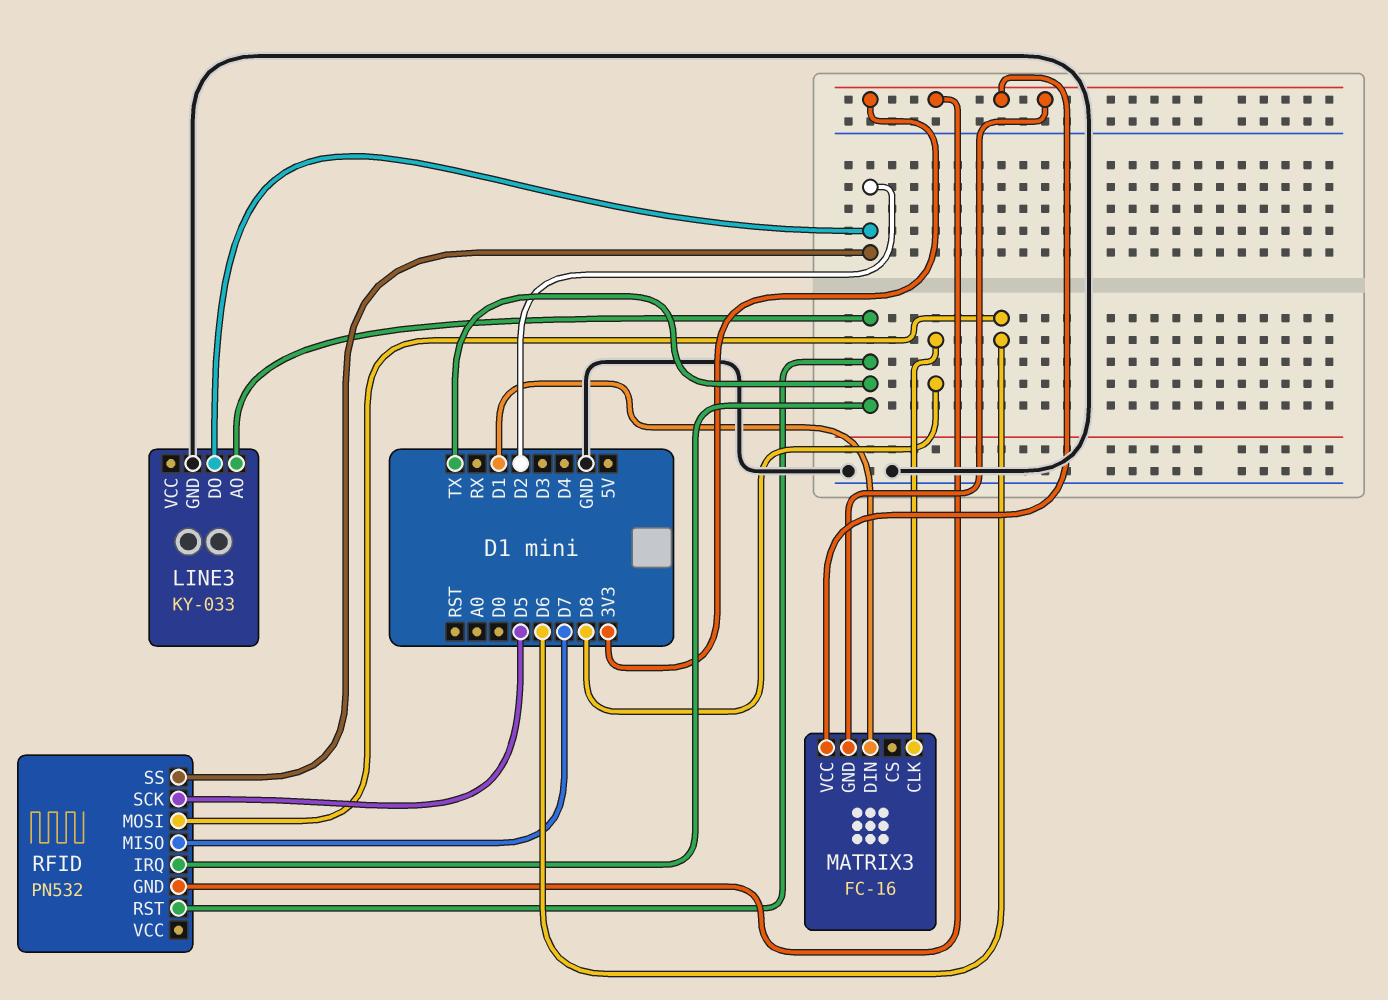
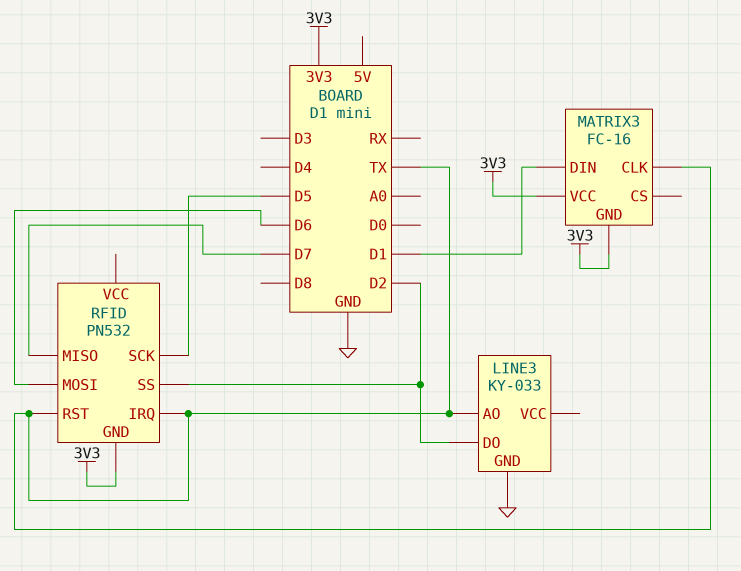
MATRIX3 pin CLK: D8 -> TX

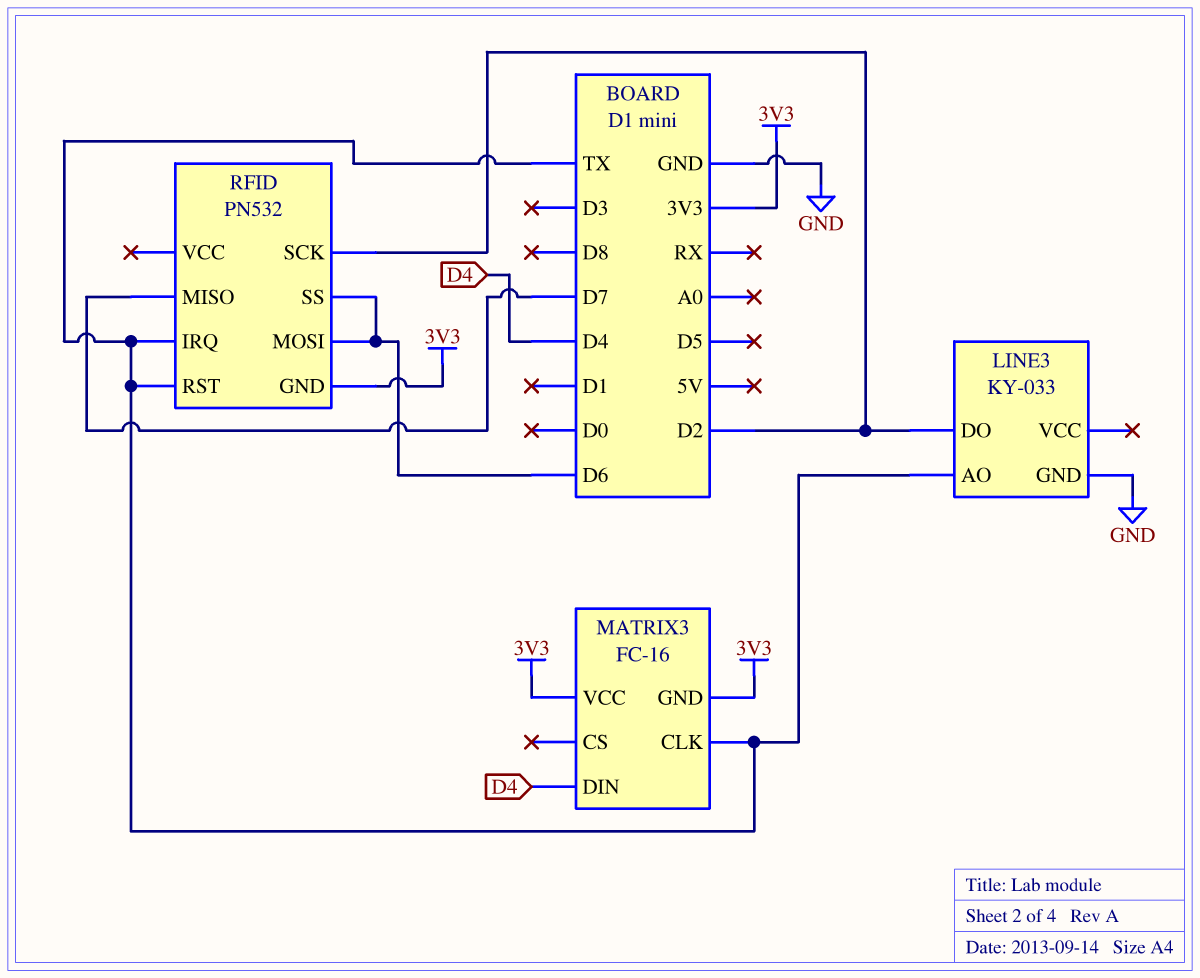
MATRIX3 pin DIN: D1 -> D4
RFID pin SCK: D5 -> D2
RFID pin SS: D2 -> D6

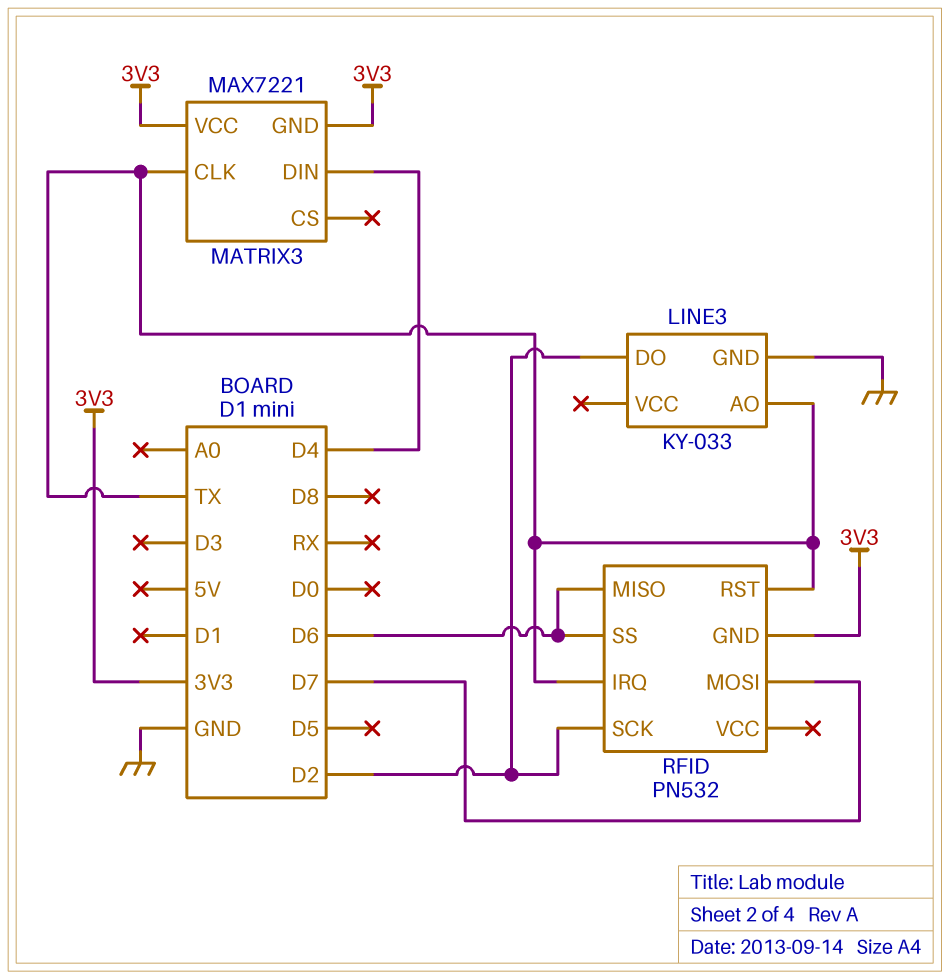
MATRIX3: FC-16 -> MAX7221
RFID pin MISO: D7 -> D6
RFID pin MOSI: D6 -> D7

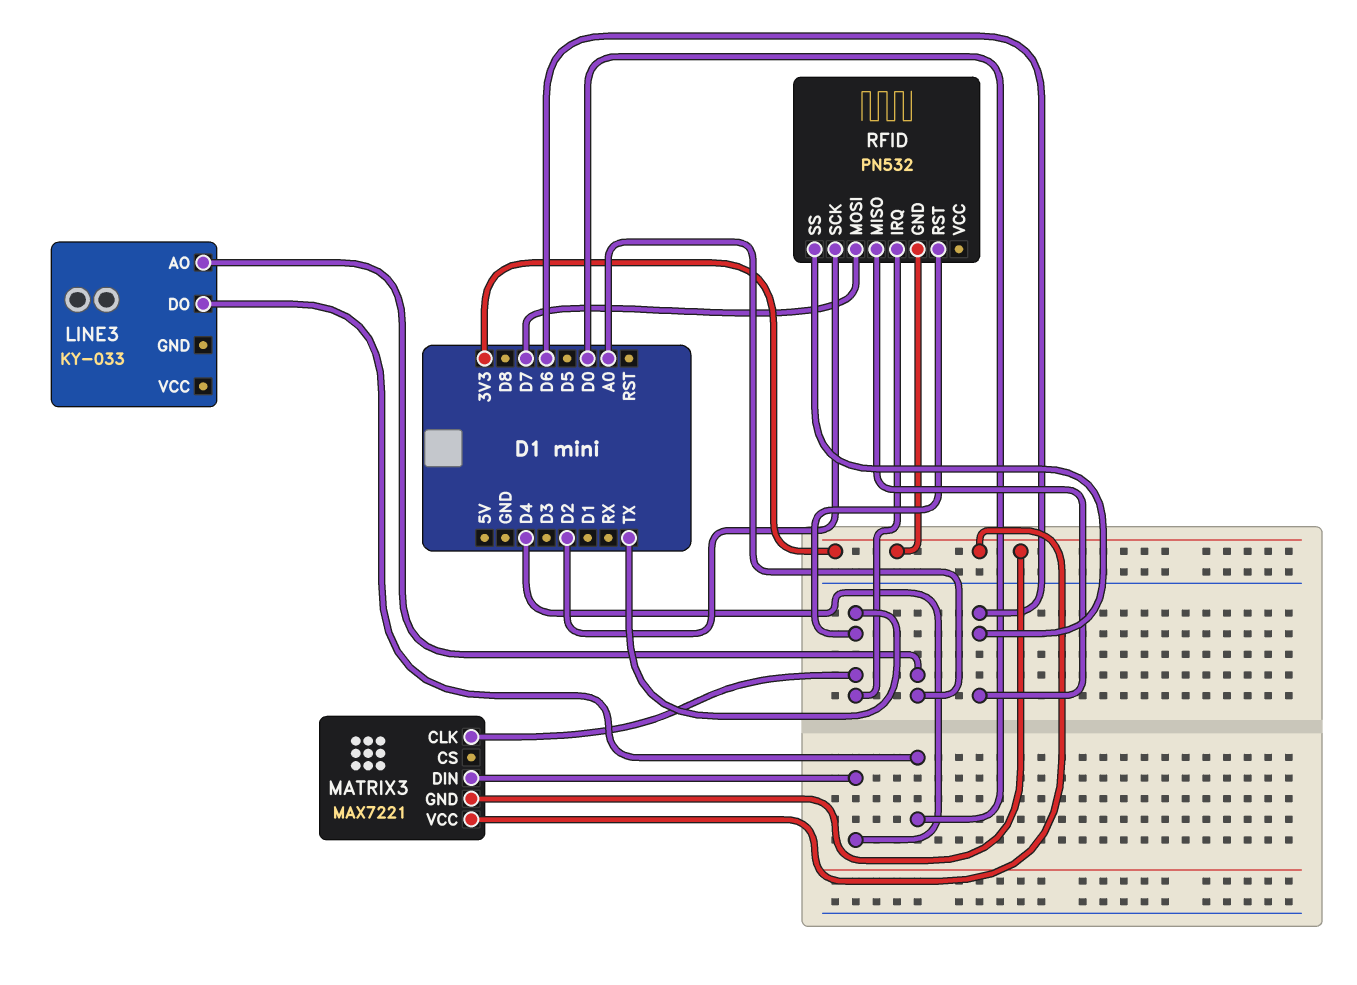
LINE3 pin AO: TX -> A0
LINE3 pin DO: D2 -> D0
LINE3 pin GND: GND -> none

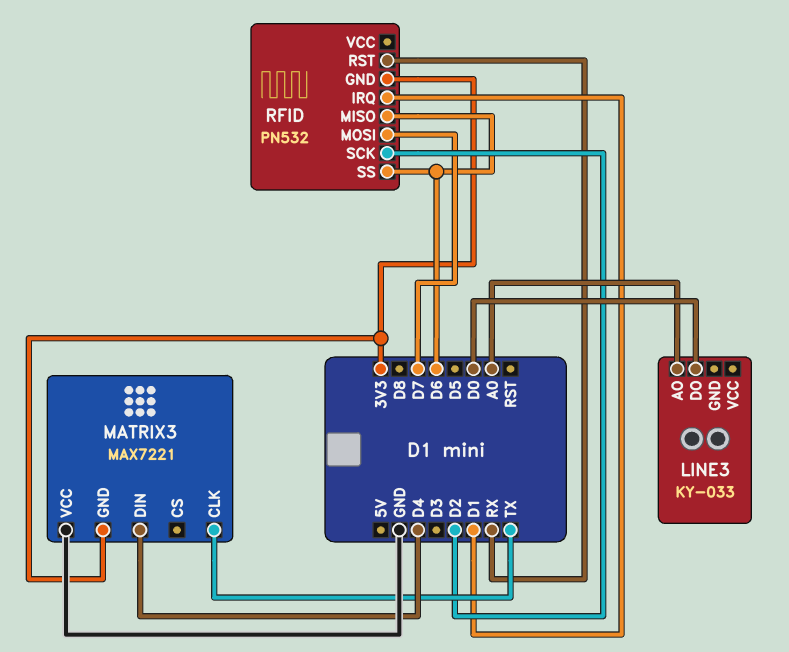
MATRIX3 pin VCC: 3V3 -> GND
RFID pin IRQ: TX -> D1
RFID pin RST: TX -> RX

